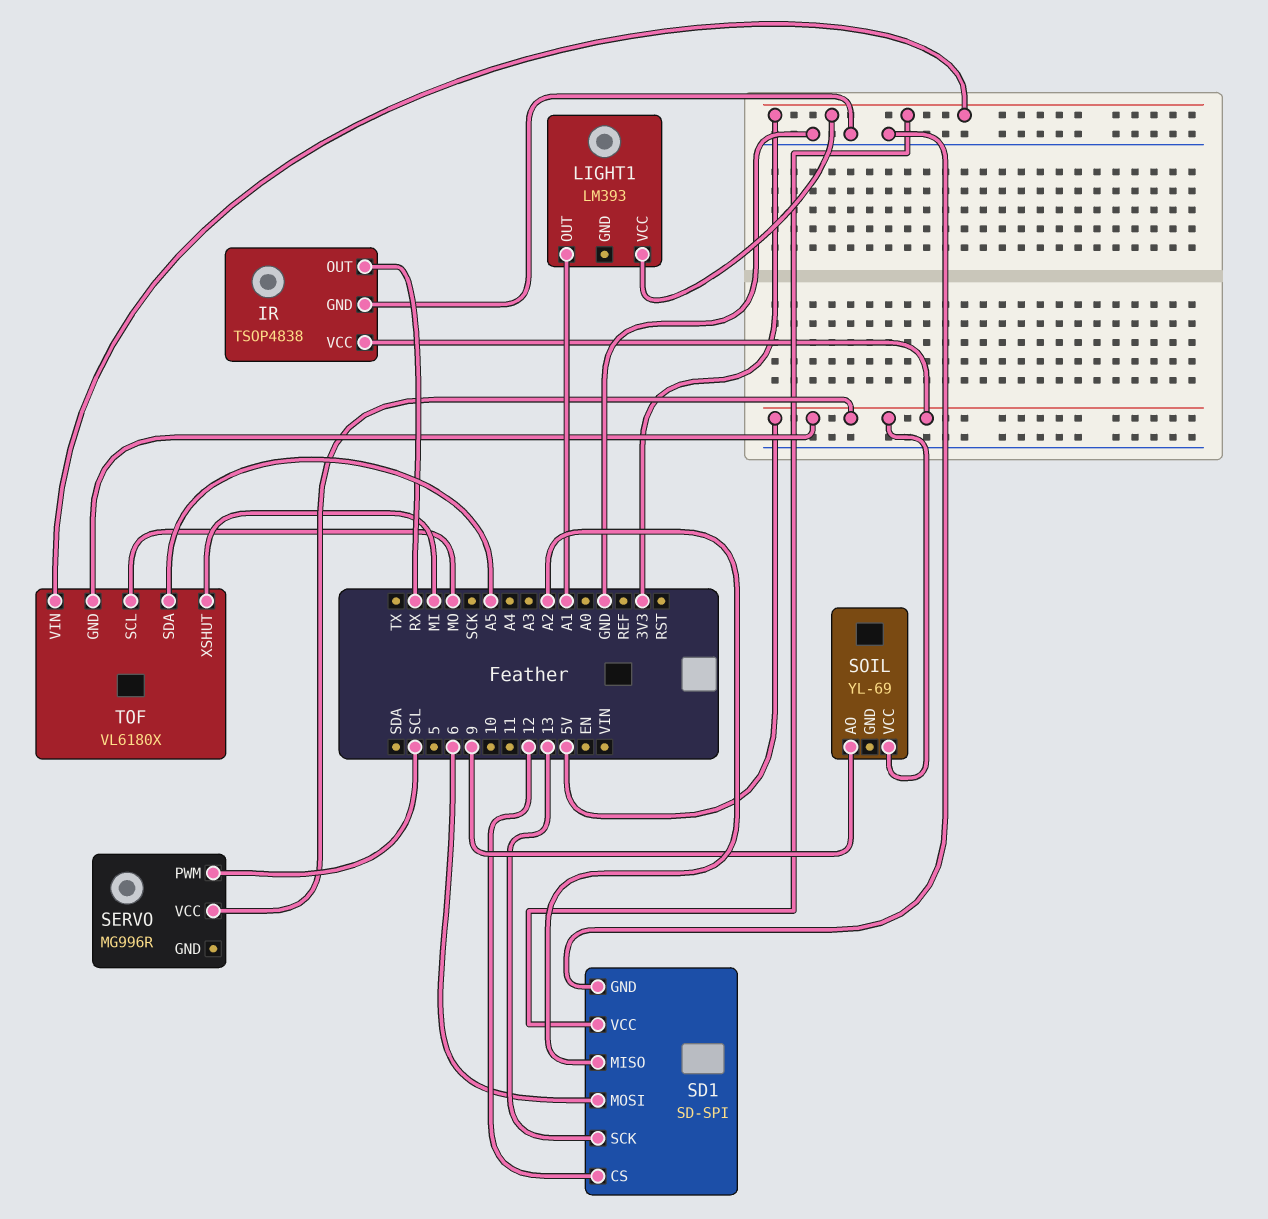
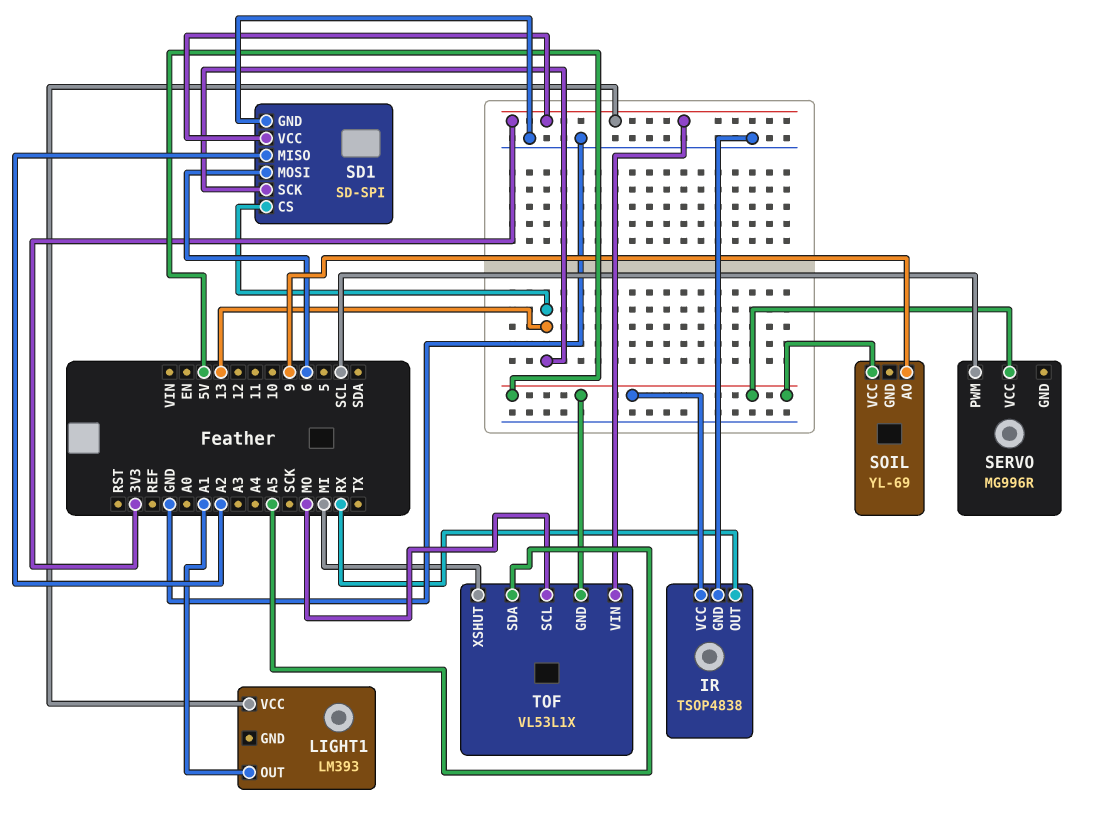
SD1 pin CS: 12 -> 13
TOF: VL6180X -> VL53L1X

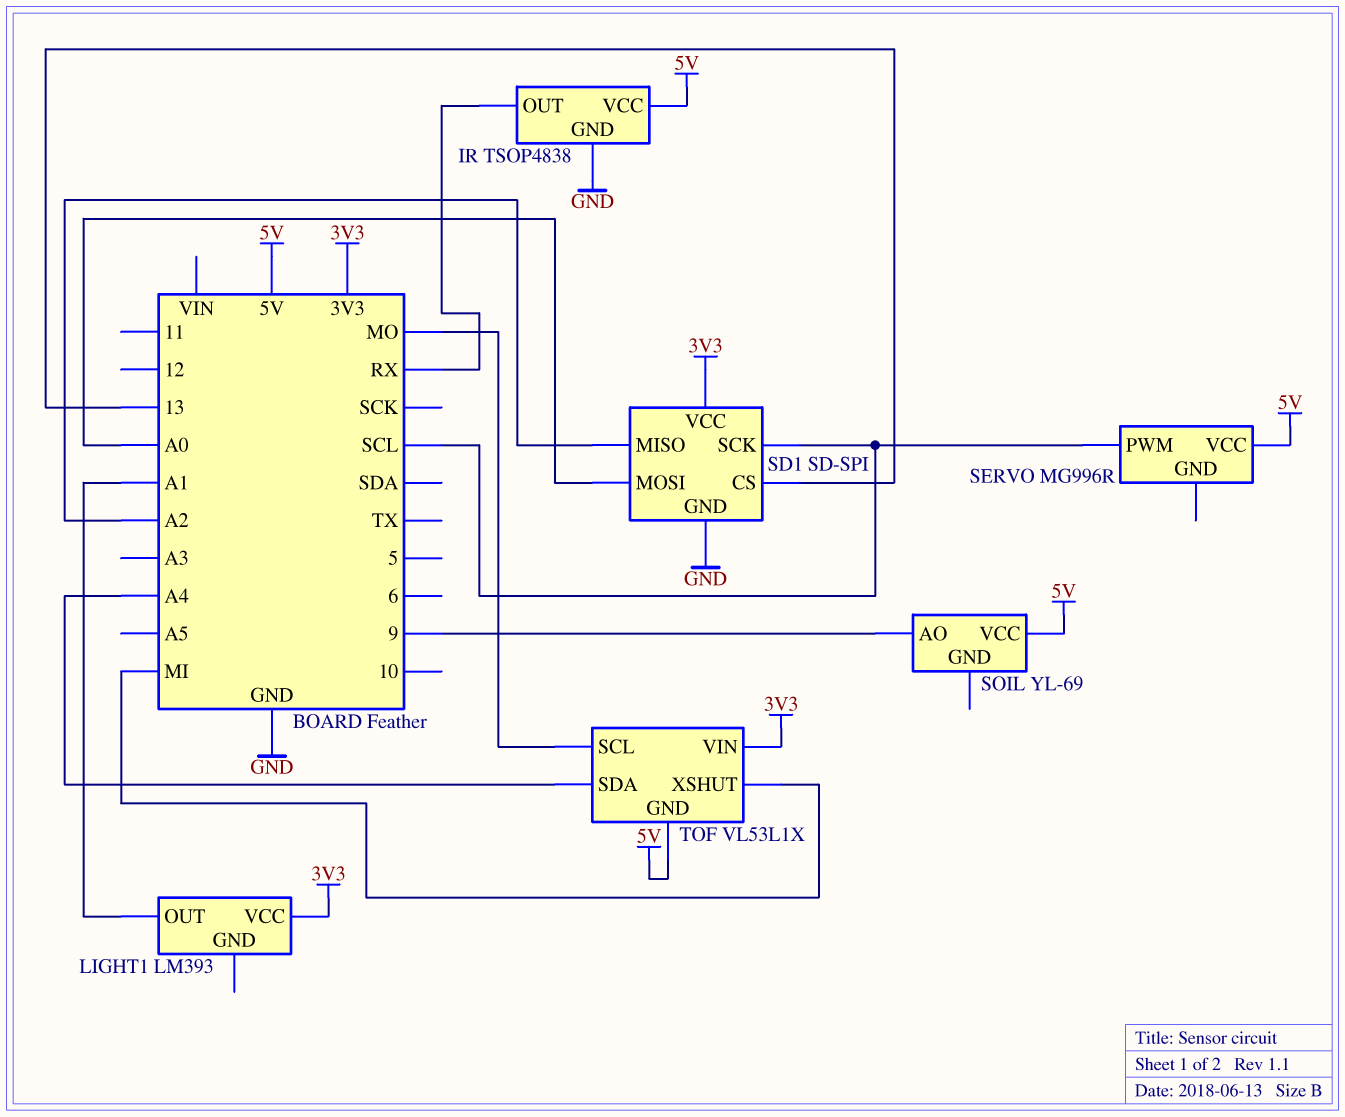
SD1 pin MOSI: 6 -> A0
SD1 pin SCK: 13 -> SCL
TOF pin SDA: A5 -> A4

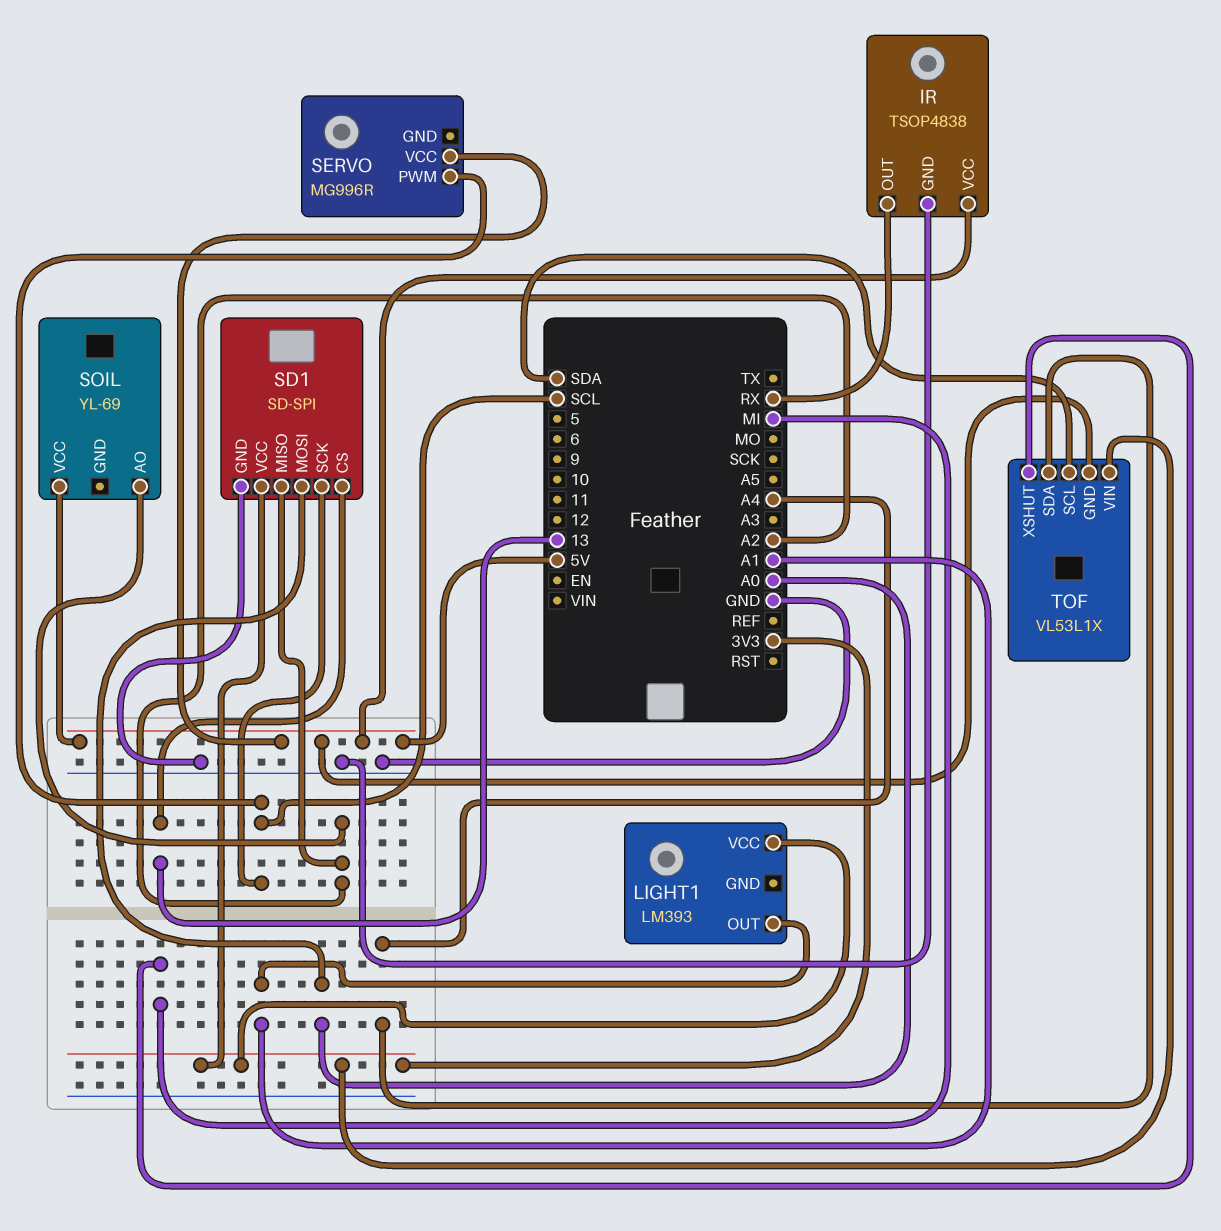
SOIL pin AO: 9 -> A2
TOF pin SCL: MO -> SDA

